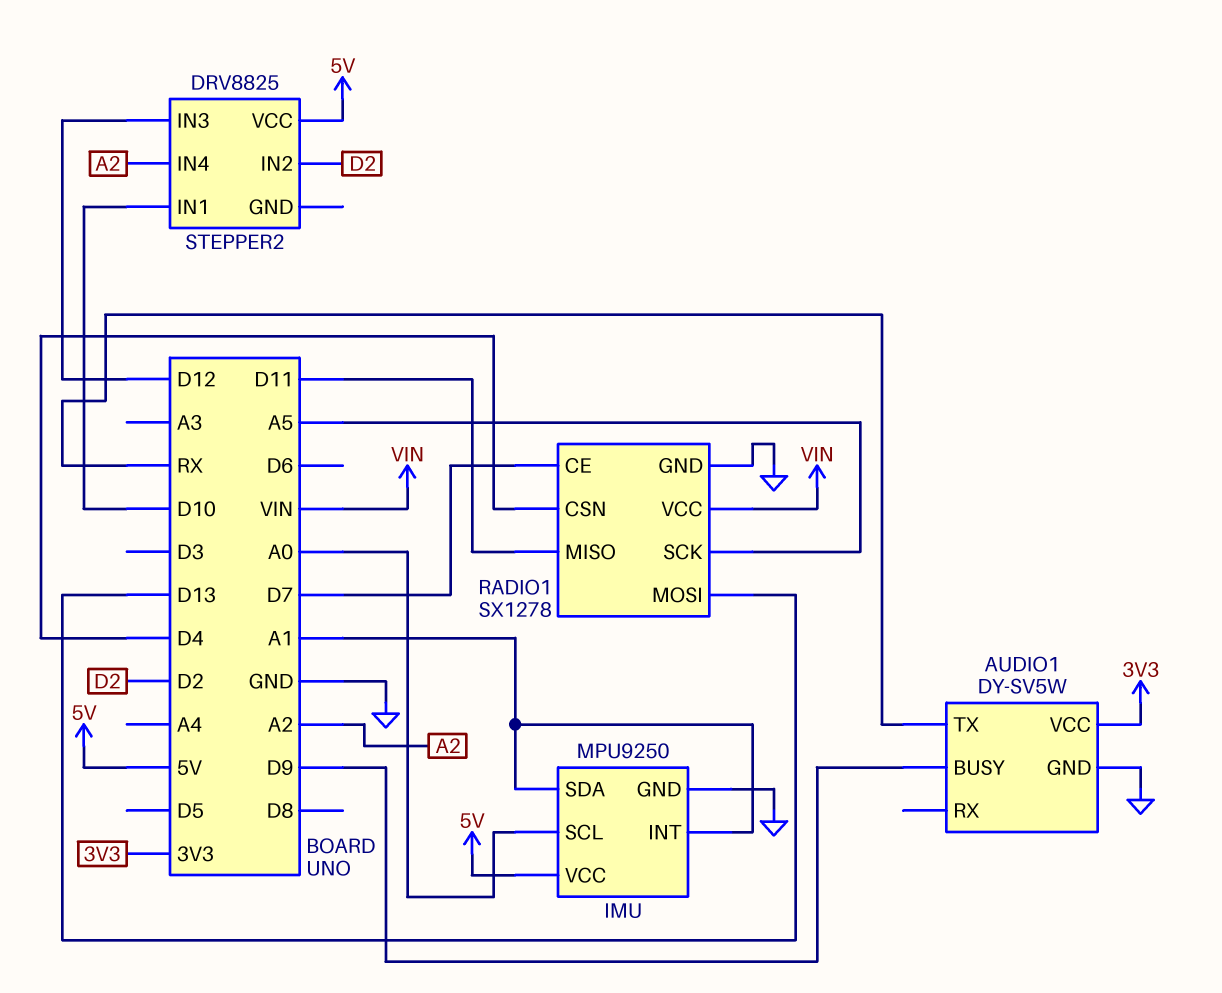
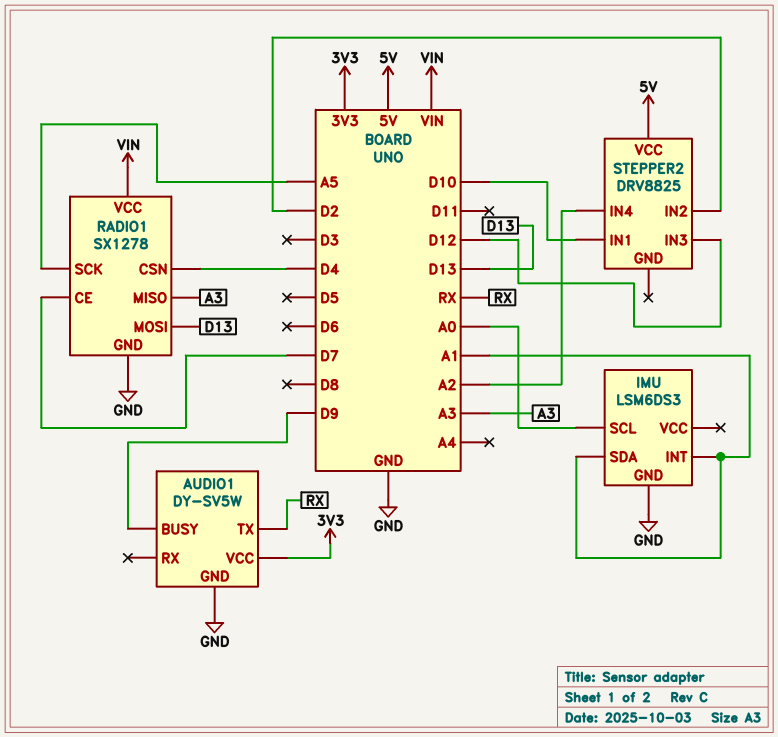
IMU: MPU9250 -> LSM6DS3
IMU pin VCC: 5V -> none
RADIO1 pin MISO: D11 -> A3

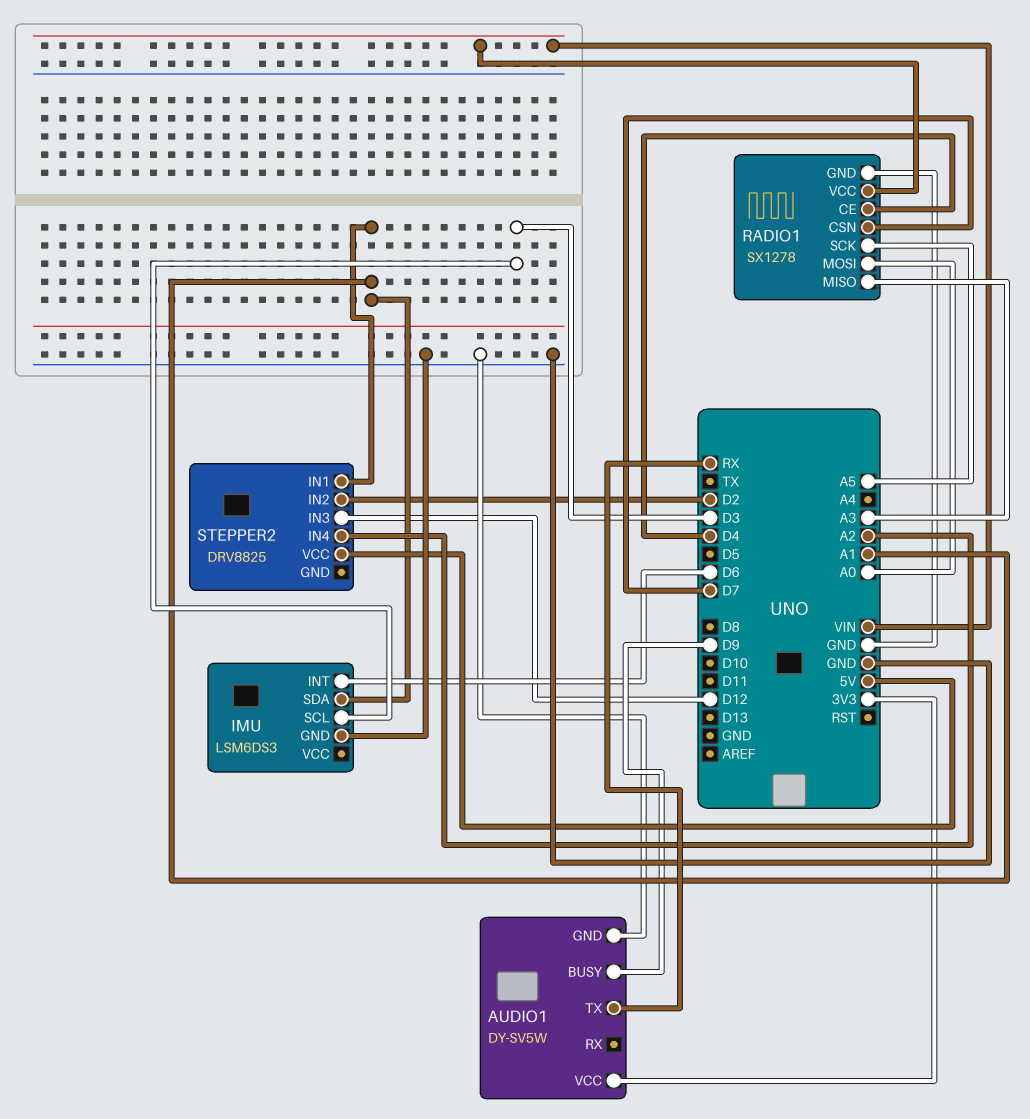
IMU pin INT: A1 -> D6
IMU pin SCL: A0 -> D3
RADIO1 pin CE: D7 -> D4
RADIO1 pin CSN: D4 -> D7
RADIO1 pin MOSI: D13 -> A0
STEPPER2 pin IN1: D10 -> A1

